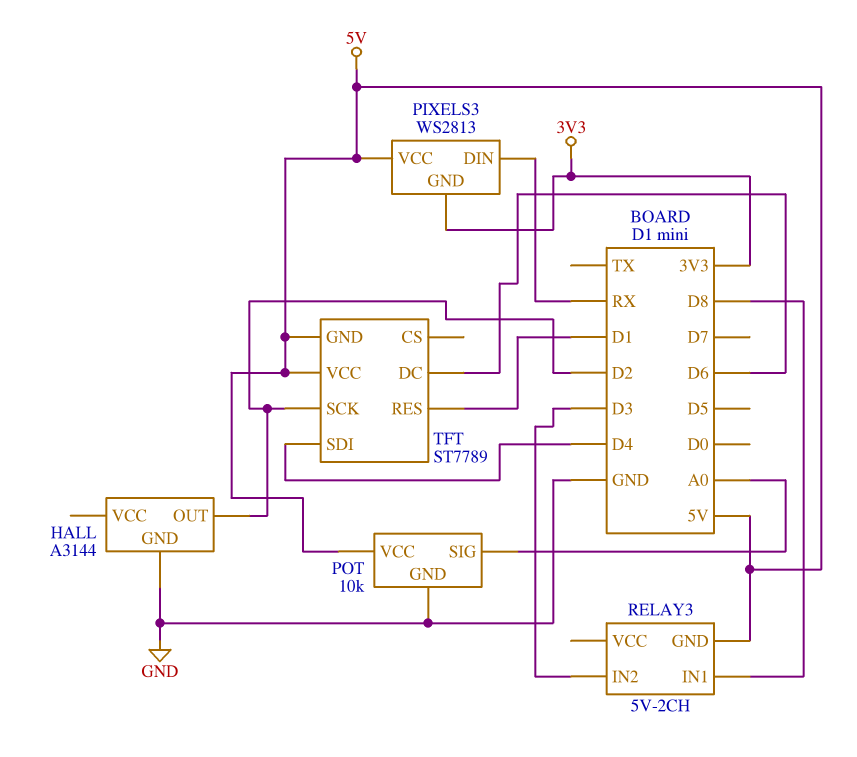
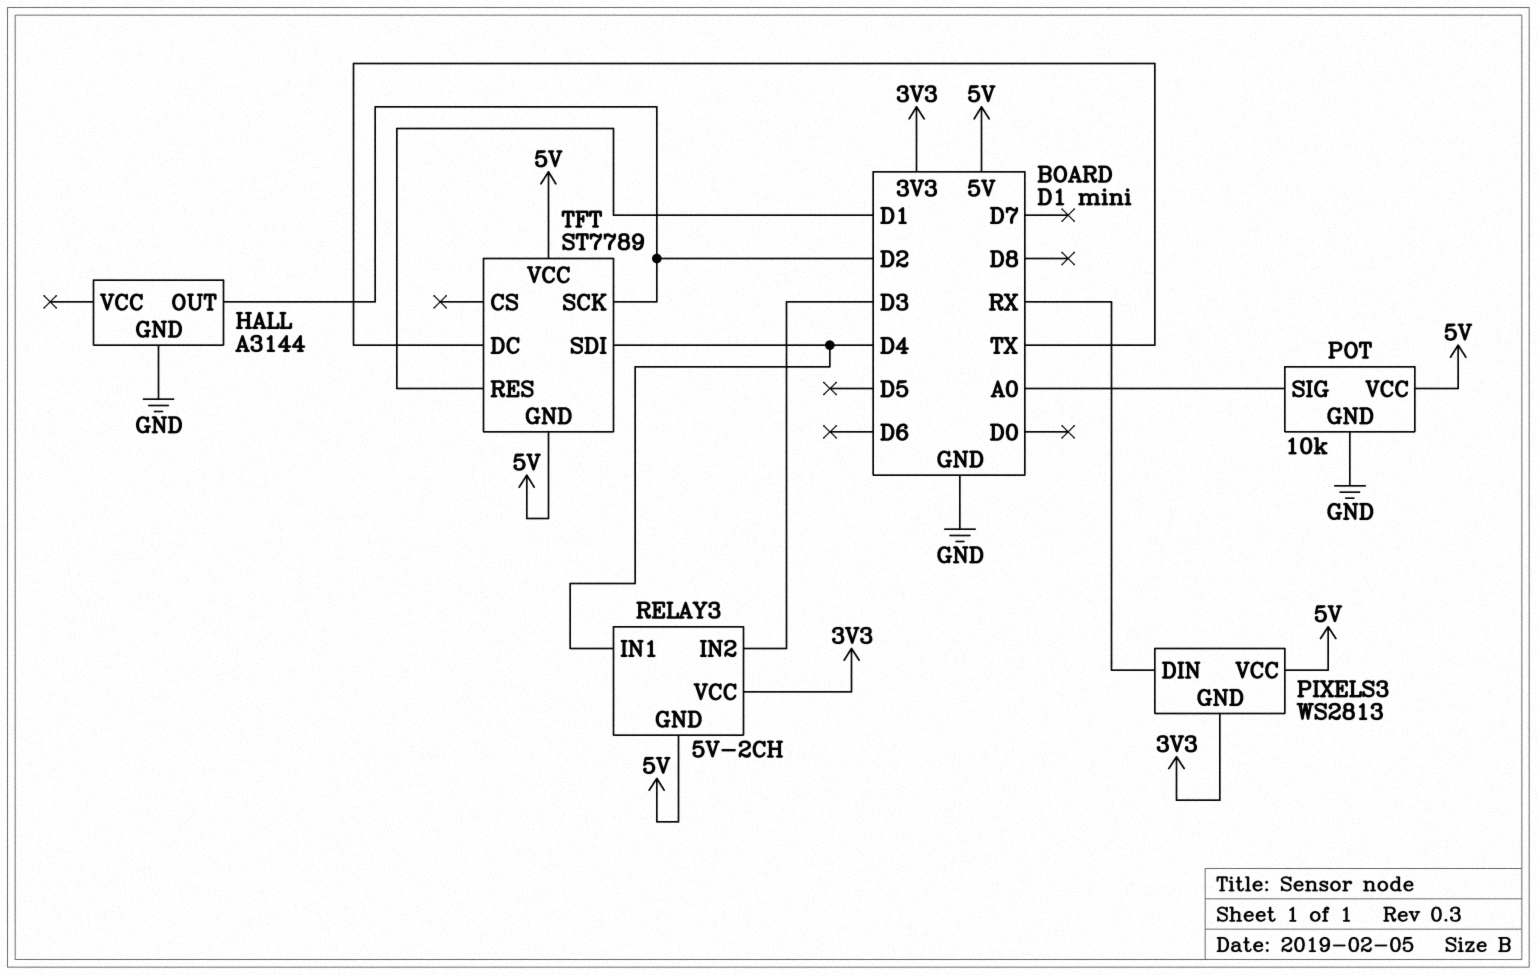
RELAY3 pin IN1: D8 -> D4
RELAY3 pin VCC: none -> 3V3
TFT pin DC: D6 -> TX

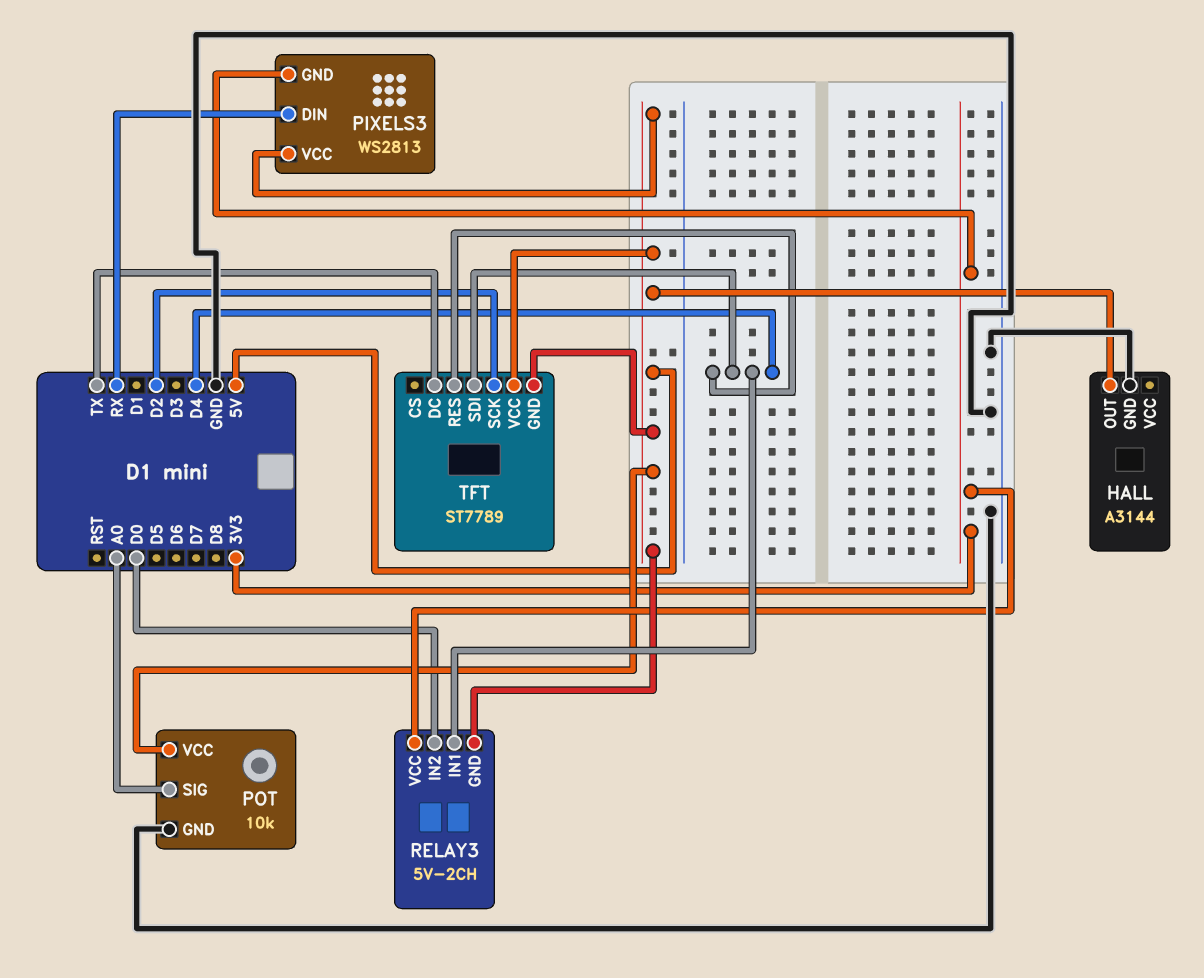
HALL pin OUT: D2 -> 5V
RELAY3 pin IN2: D3 -> D0
TFT pin RES: D1 -> D4

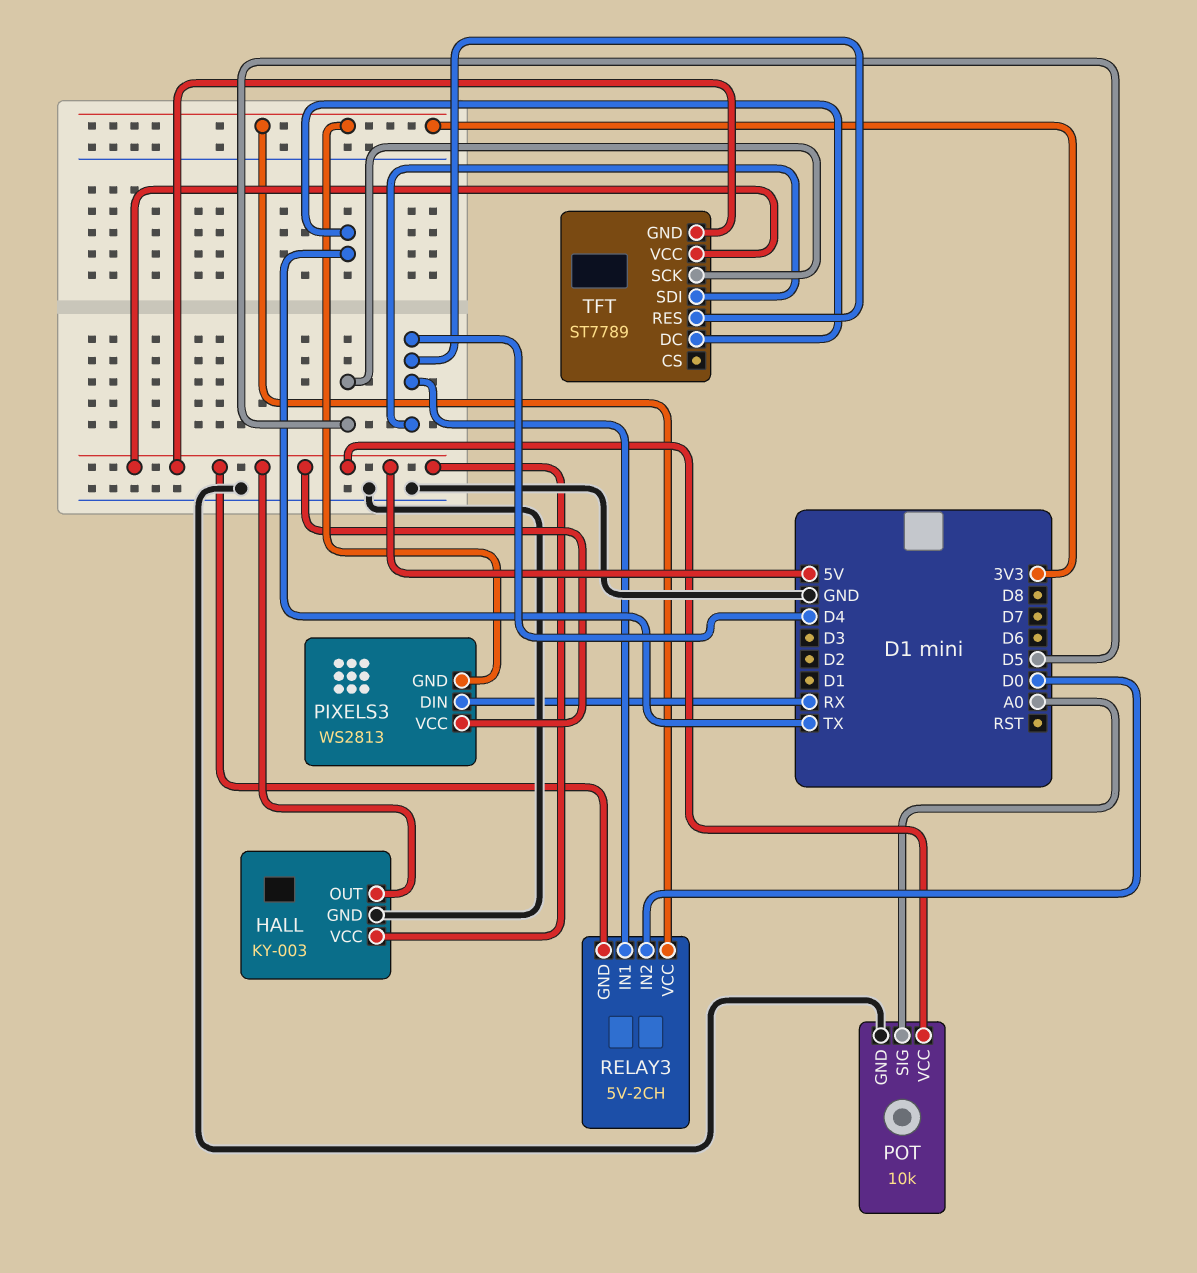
HALL: A3144 -> KY-003
HALL pin VCC: none -> 5V
TFT pin SCK: D2 -> D5

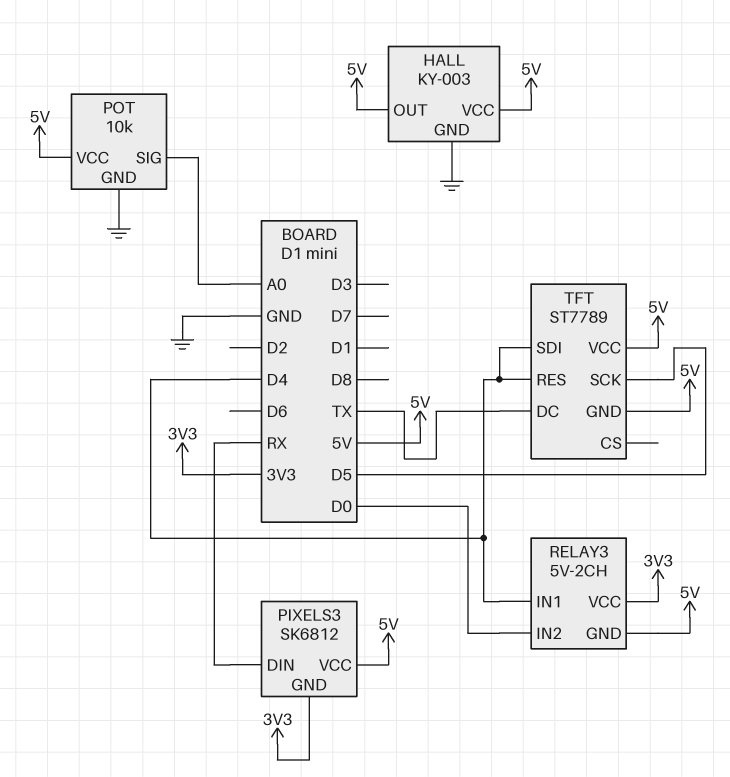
PIXELS3: WS2813 -> SK6812

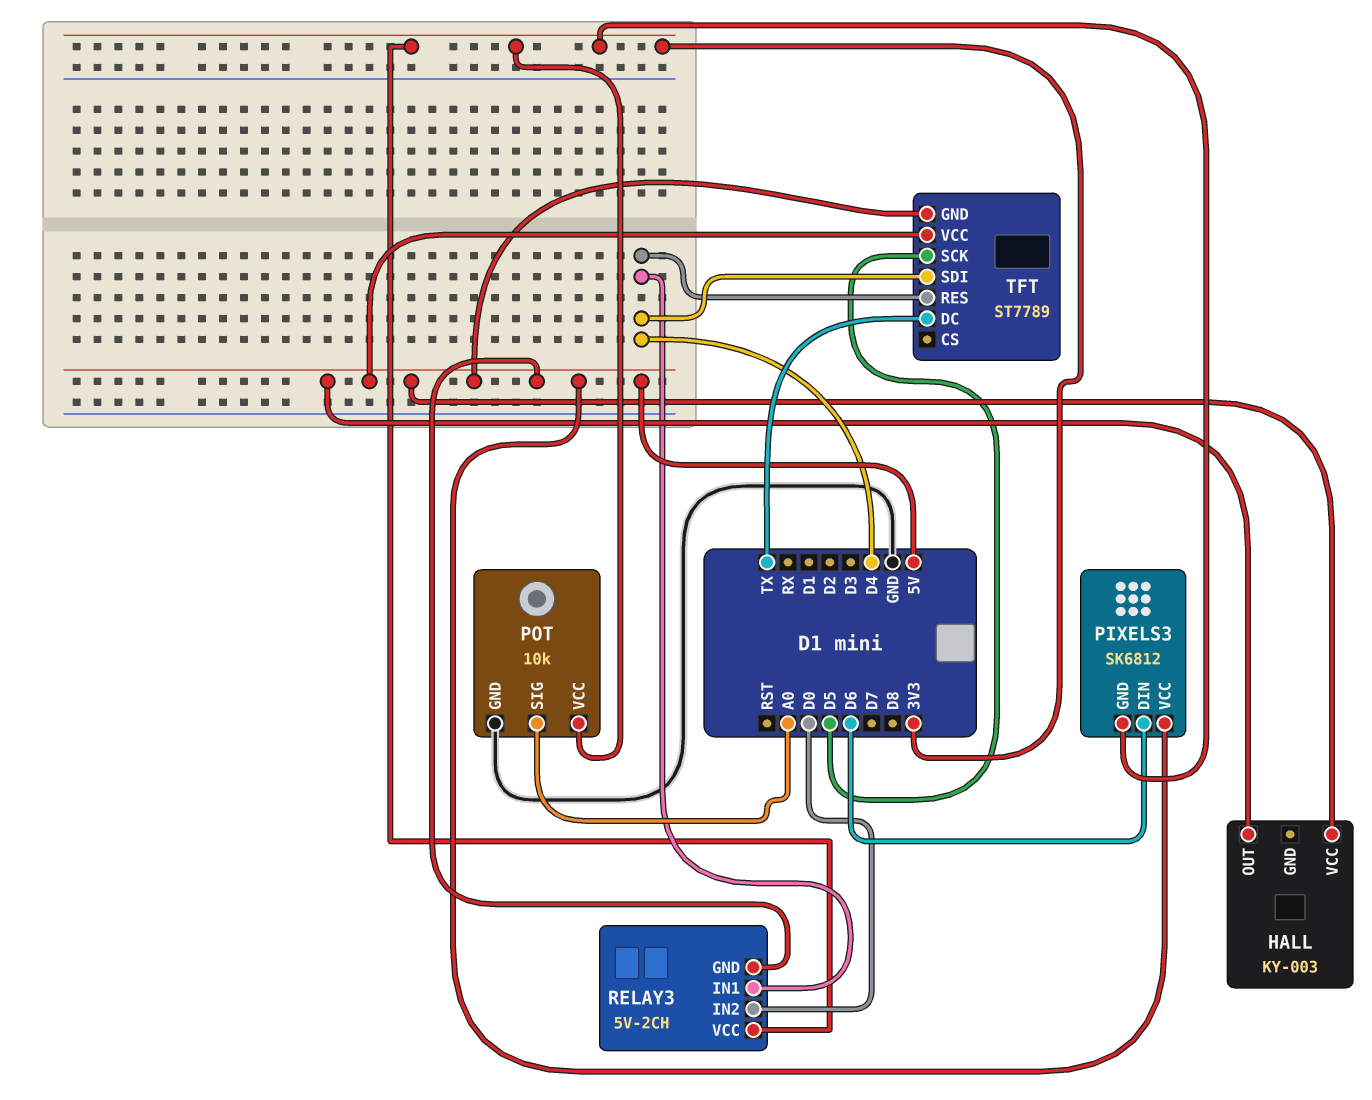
HALL pin GND: GND -> none
PIXELS3 pin DIN: RX -> D6
POT pin VCC: 5V -> 3V3

